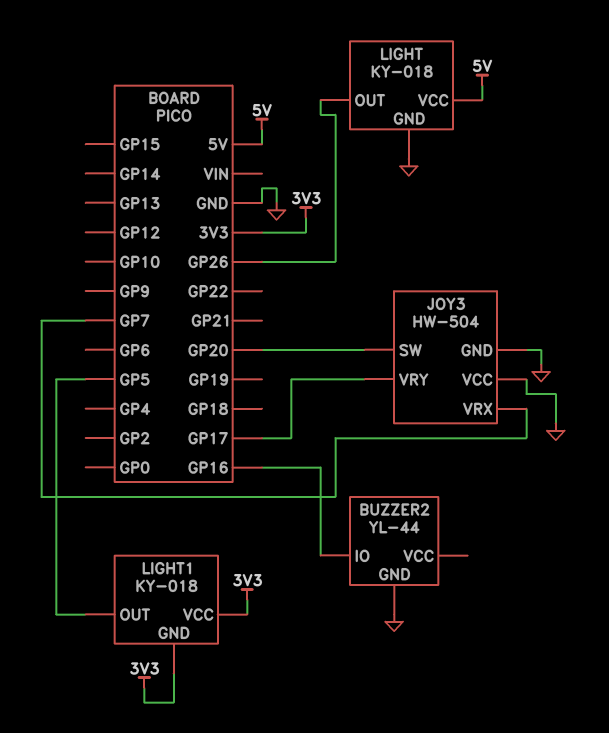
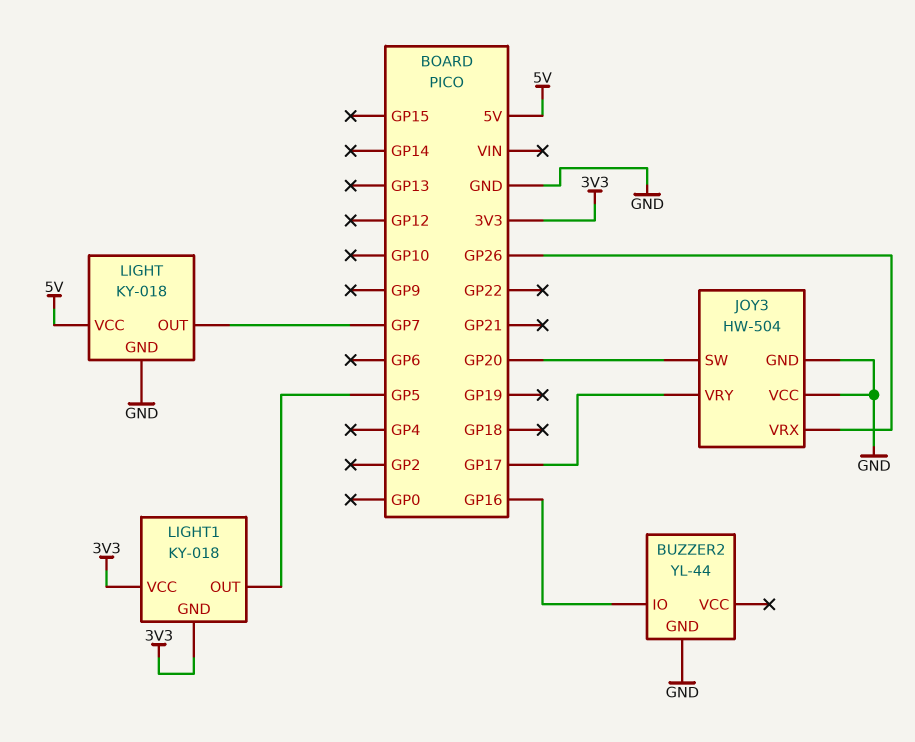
JOY3 pin VRX: GP7 -> GP26
LIGHT pin OUT: GP26 -> GP7

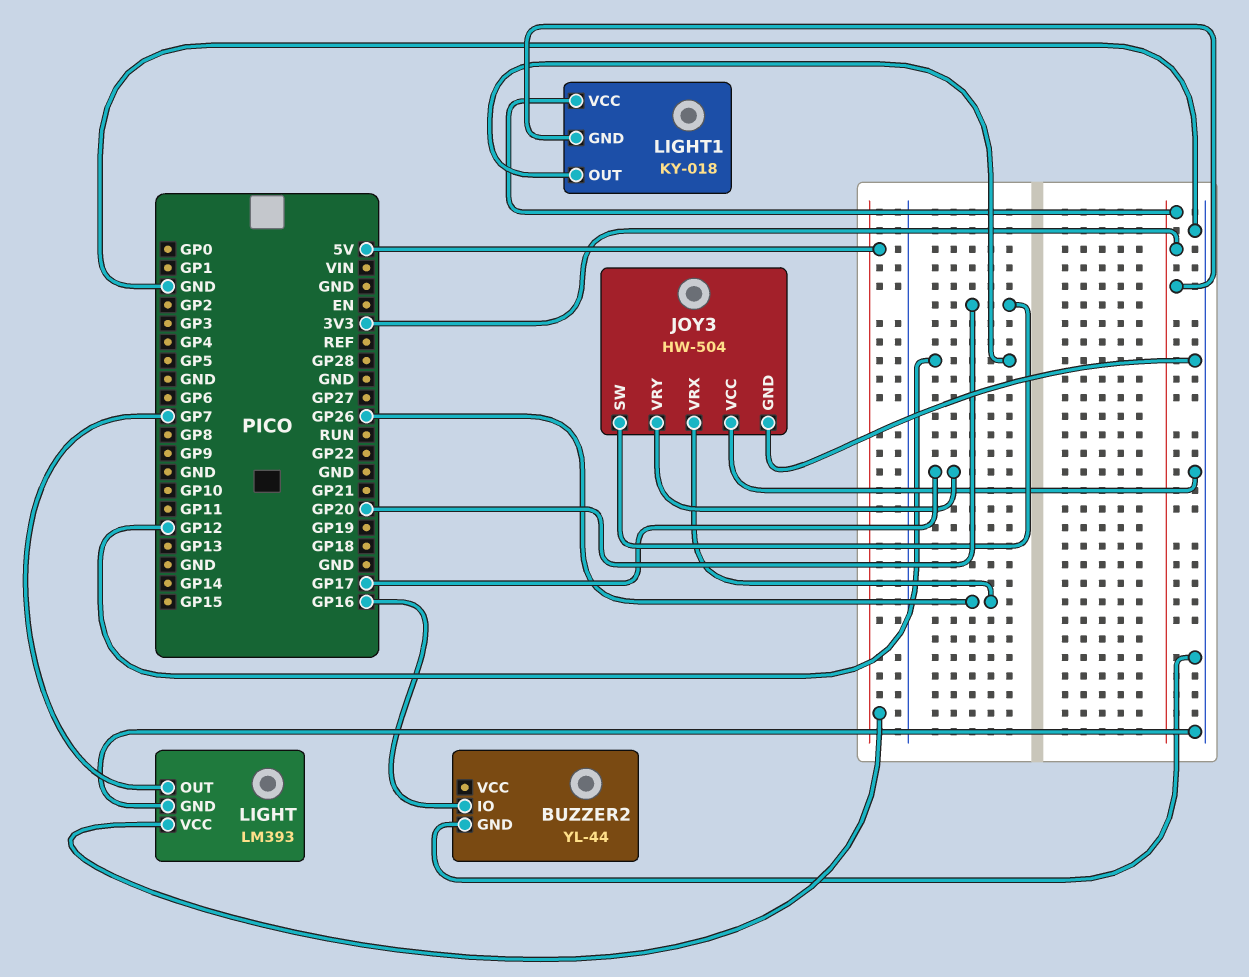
LIGHT: KY-018 -> LM393
LIGHT1 pin OUT: GP5 -> GP12

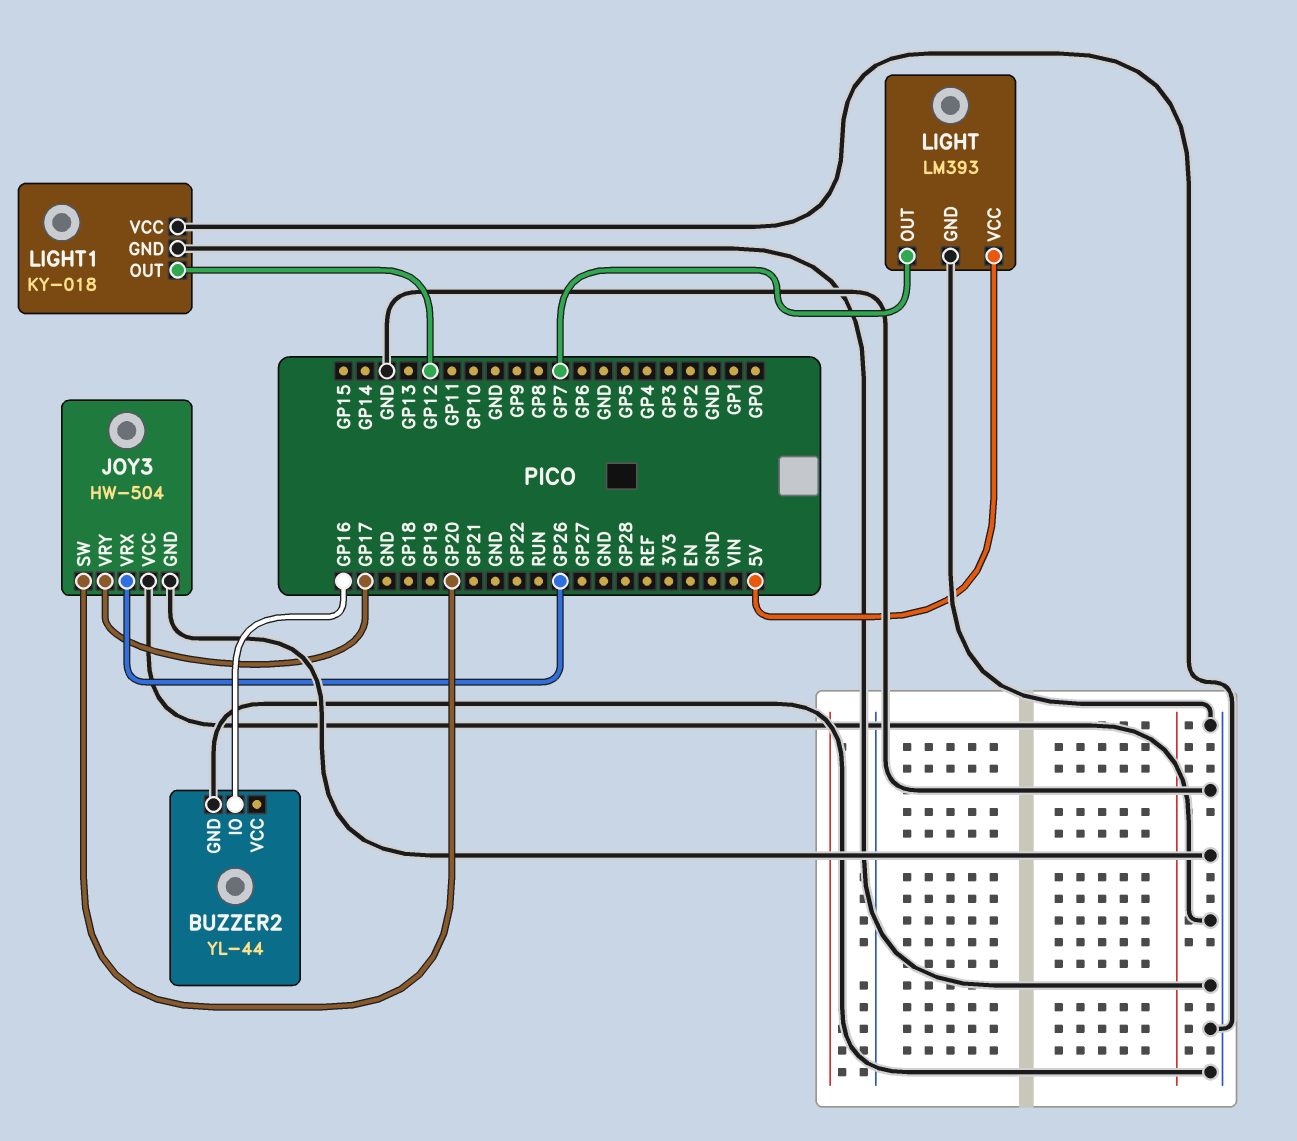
LIGHT1 pin GND: 3V3 -> GND
LIGHT1 pin VCC: 3V3 -> GND

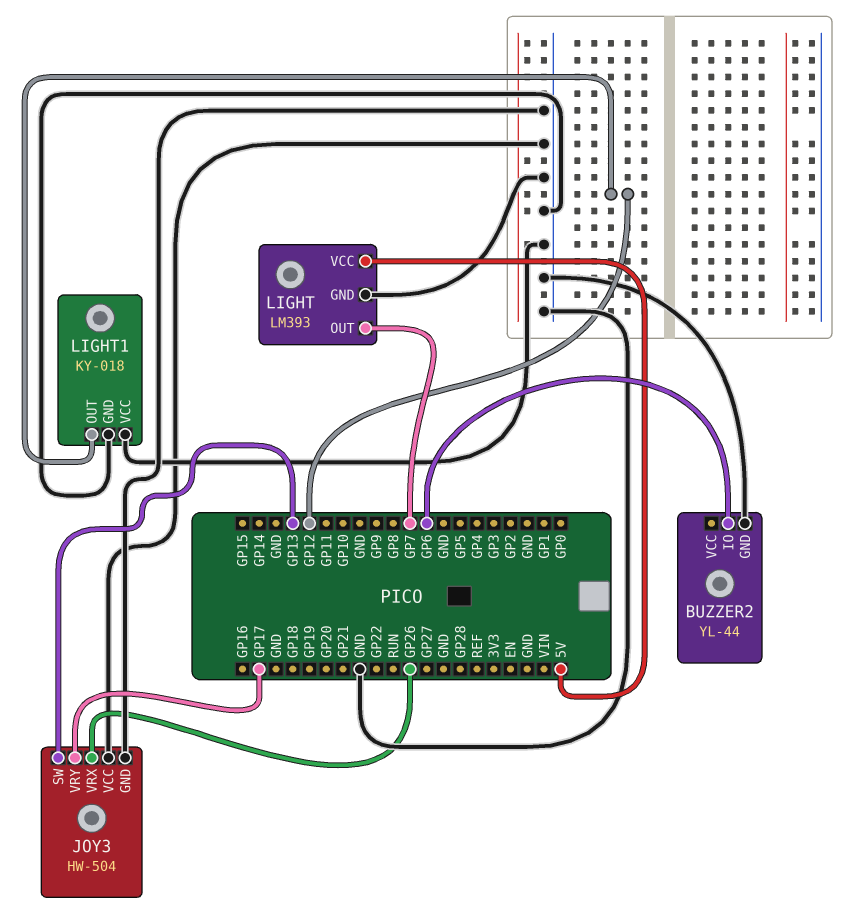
BUZZER2 pin IO: GP16 -> GP6
JOY3 pin SW: GP20 -> GP13

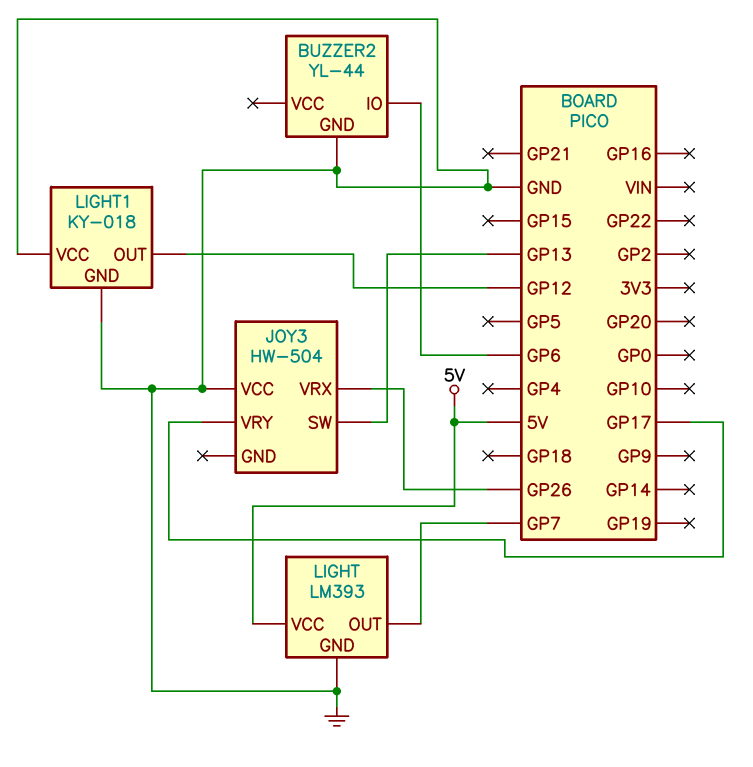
JOY3 pin GND: GND -> none

